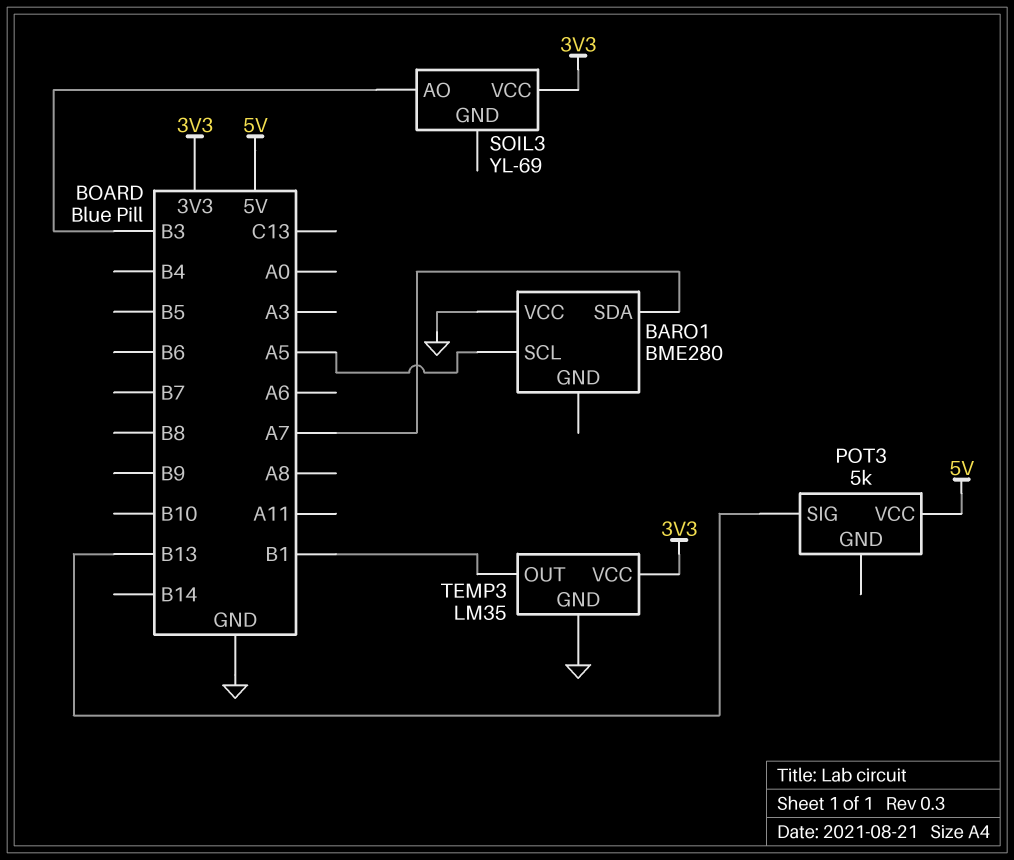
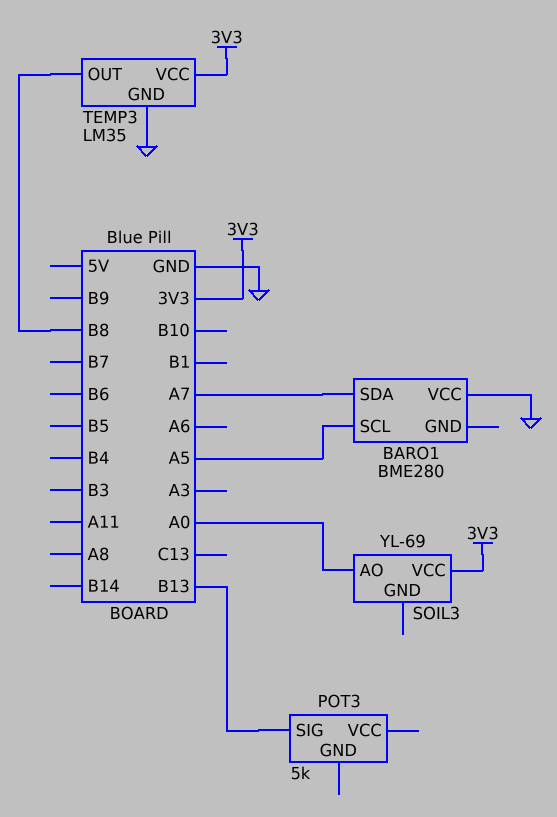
POT3 pin VCC: 5V -> none
SOIL3 pin AO: B3 -> A0
TEMP3 pin OUT: B1 -> B8

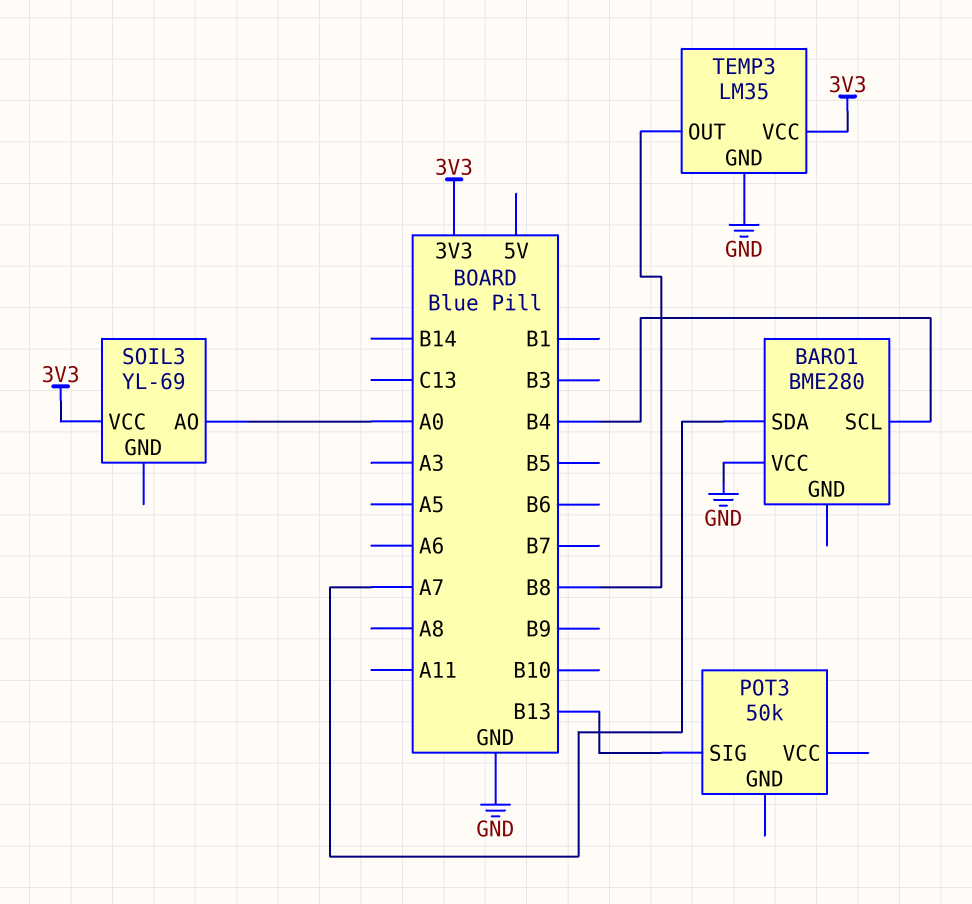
BARO1 pin SCL: A5 -> B4
POT3: 5k -> 50k

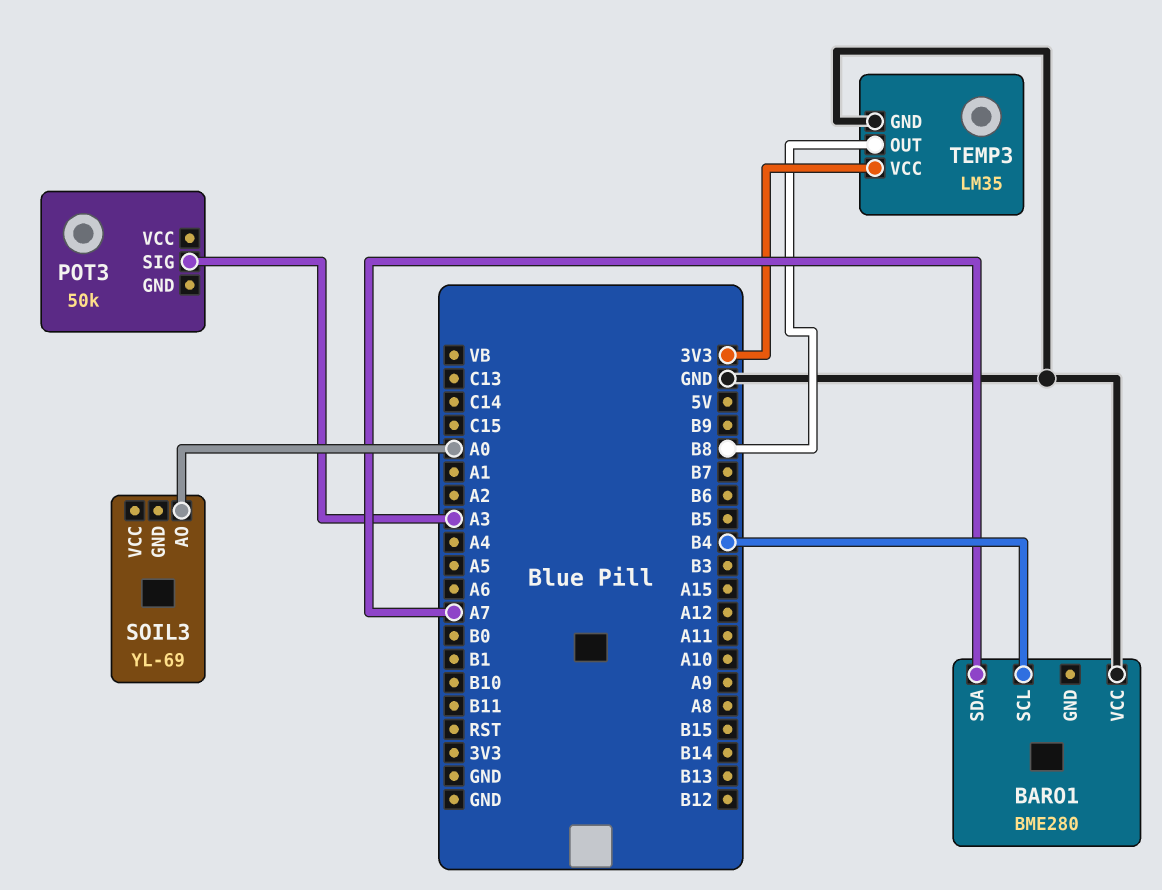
POT3 pin SIG: B13 -> A3
SOIL3 pin VCC: 3V3 -> none

